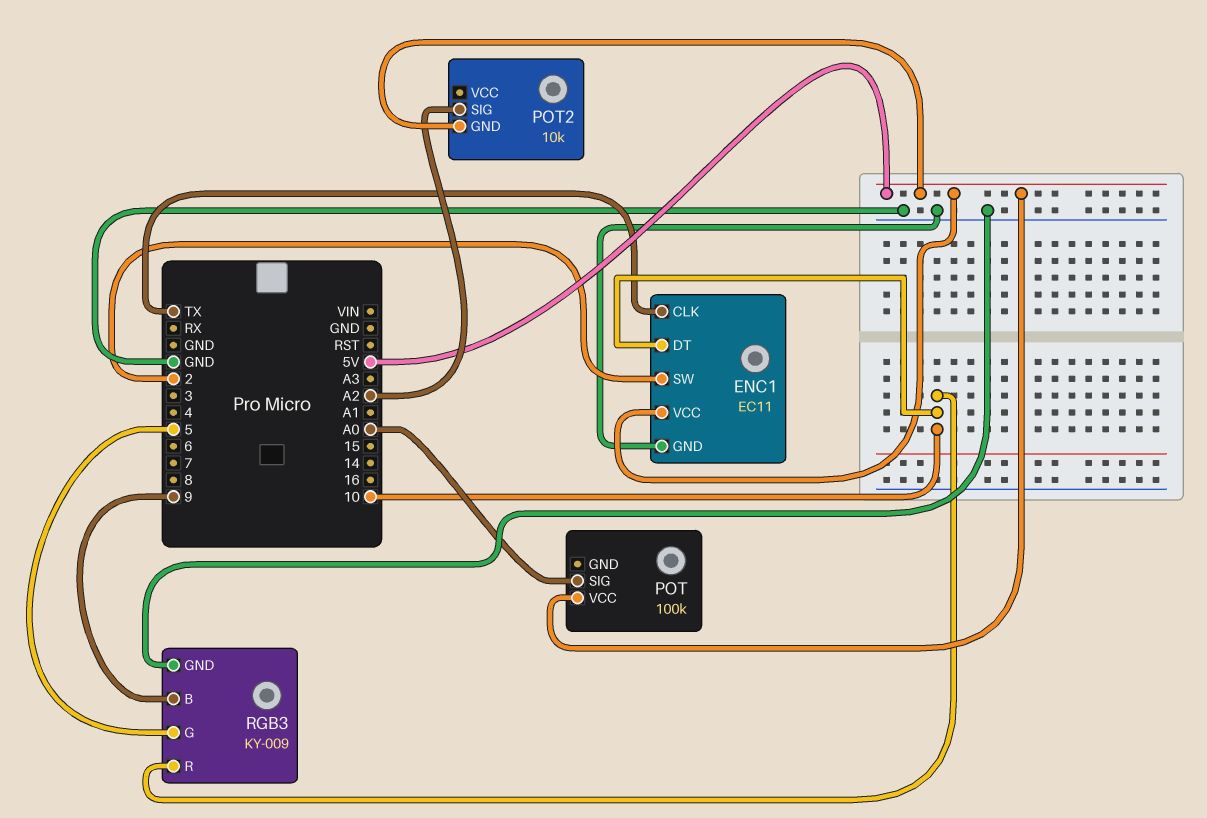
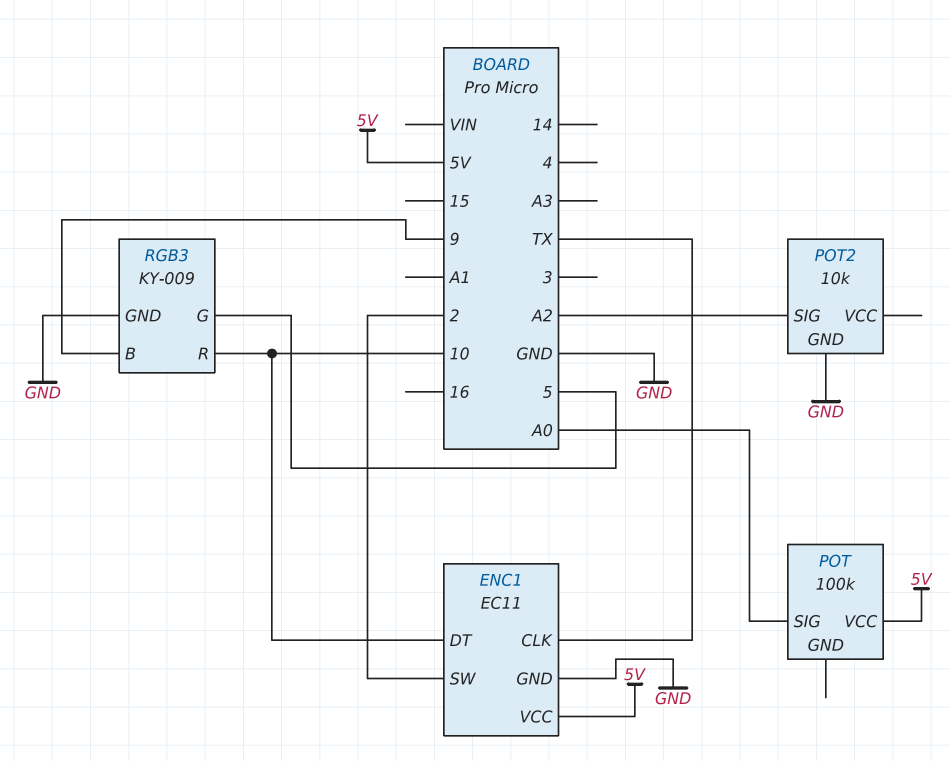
POT2 pin GND: 5V -> GND

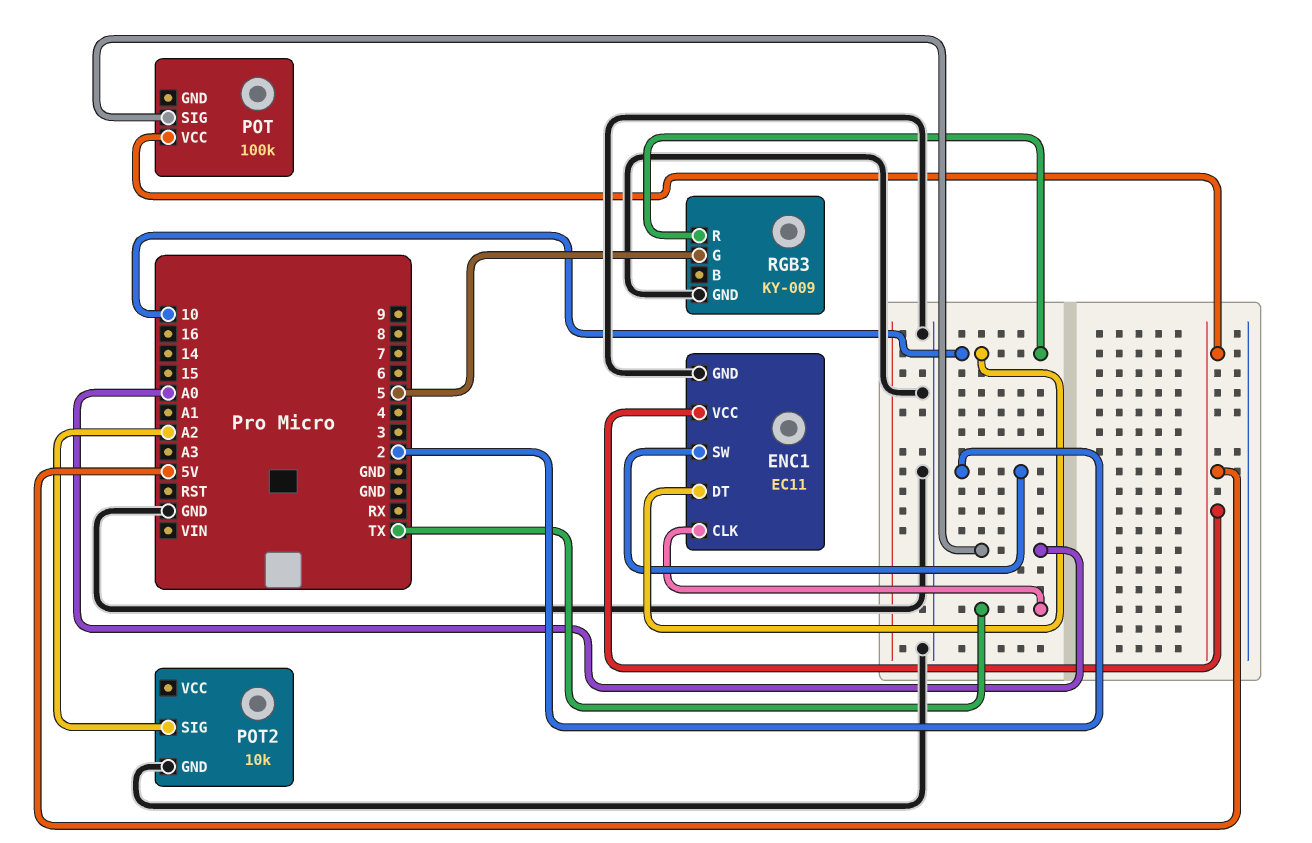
RGB3 pin B: 9 -> none

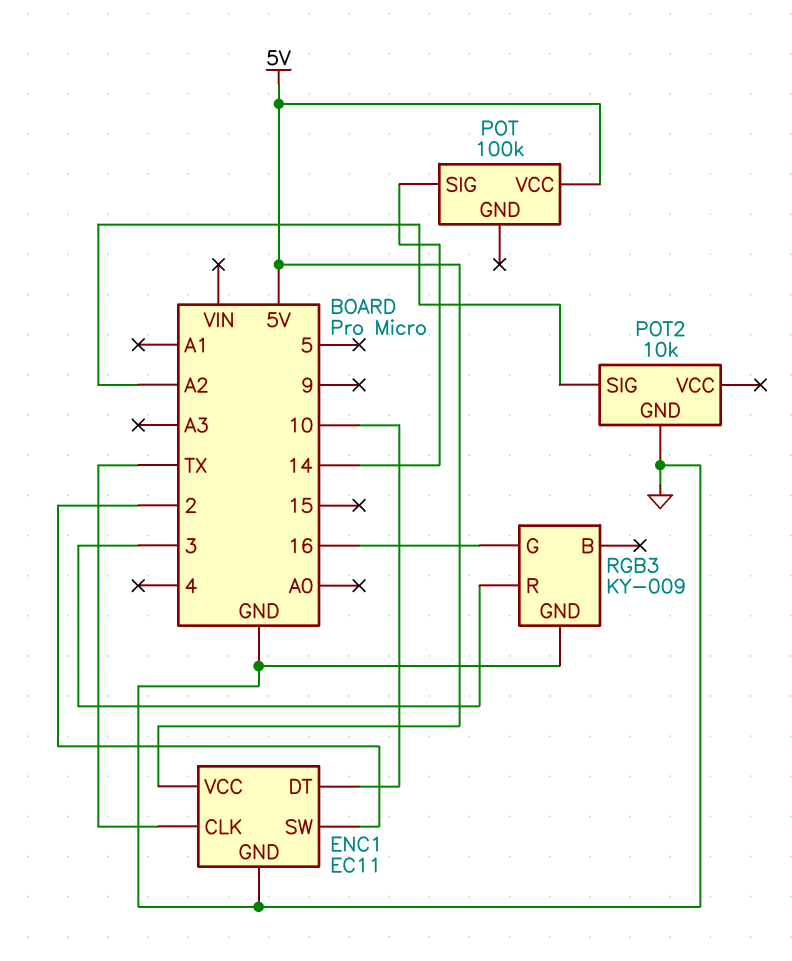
POT pin SIG: A0 -> 14
RGB3 pin G: 5 -> 16
RGB3 pin R: 10 -> 3

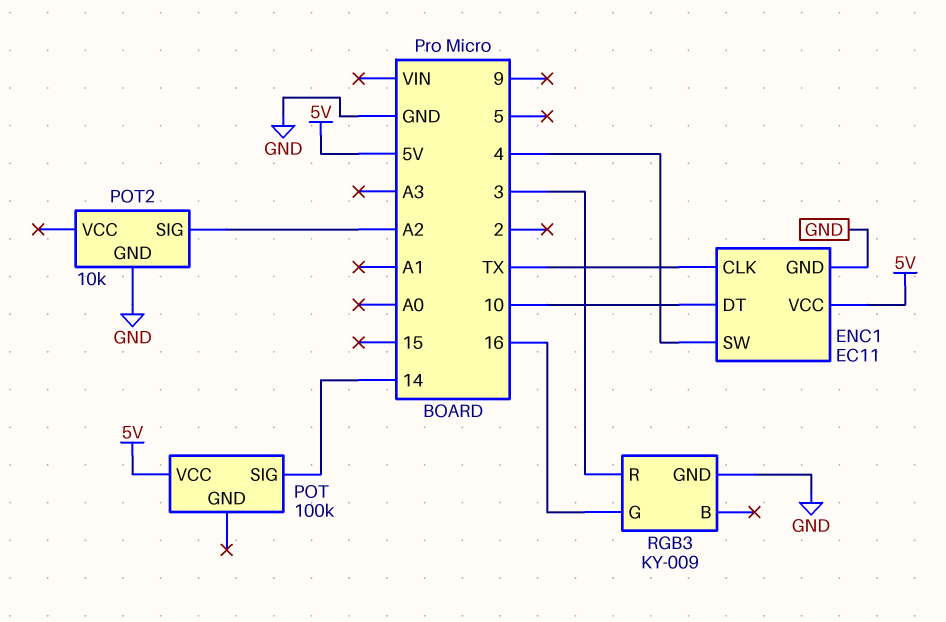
ENC1 pin SW: 2 -> 4

